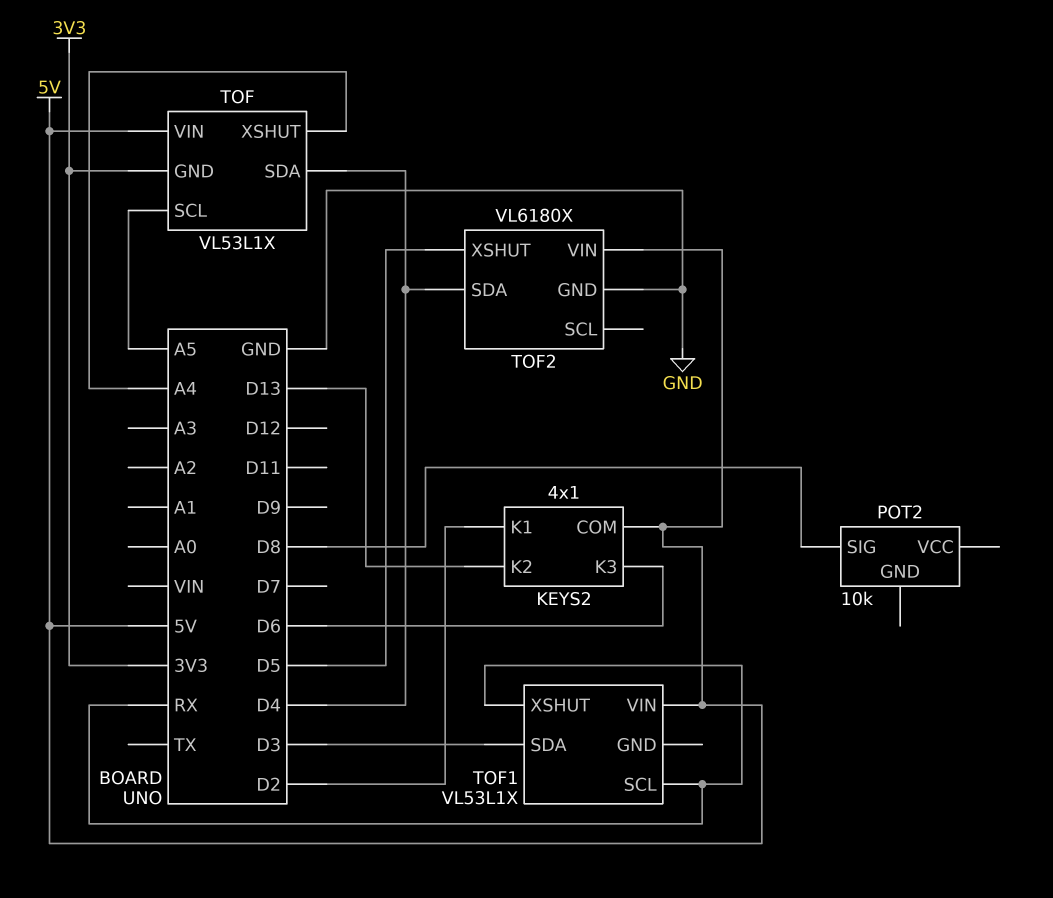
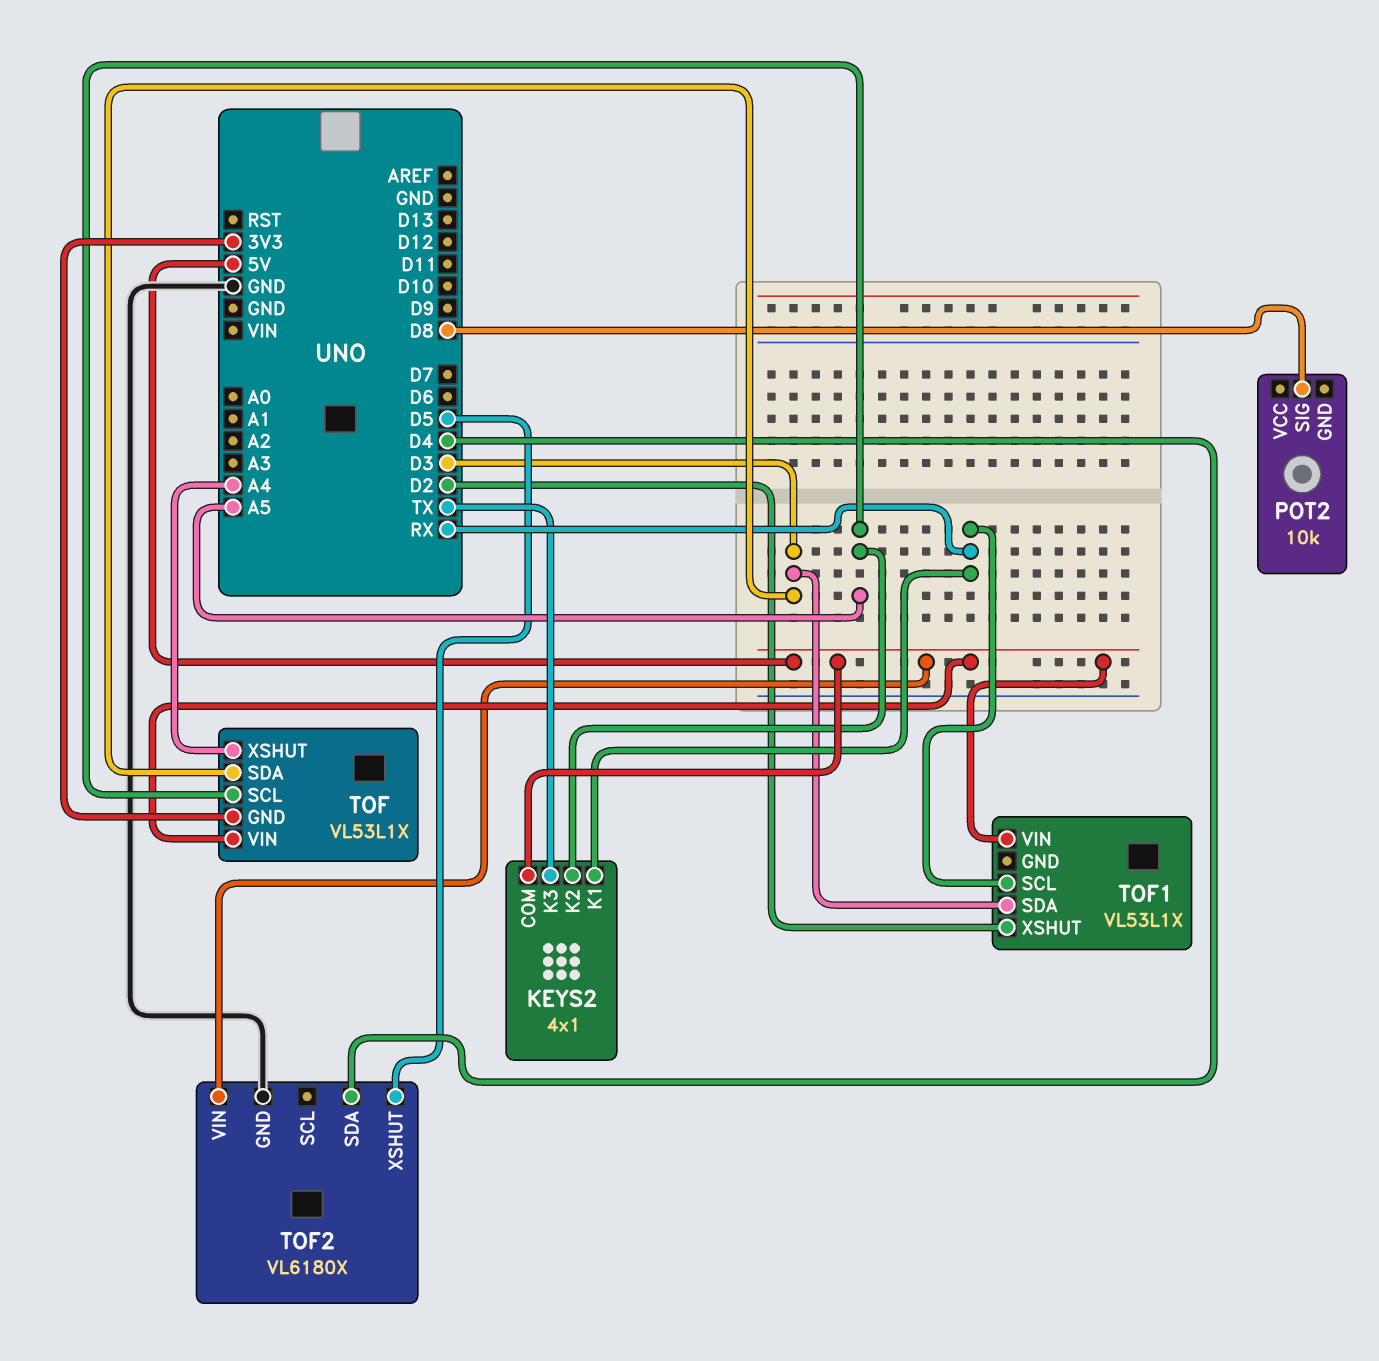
KEYS2 pin K1: D2 -> RX
KEYS2 pin K2: D13 -> A5
KEYS2 pin K3: D6 -> TX
TOF pin SDA: D4 -> D3
TOF1 pin XSHUT: RX -> D2

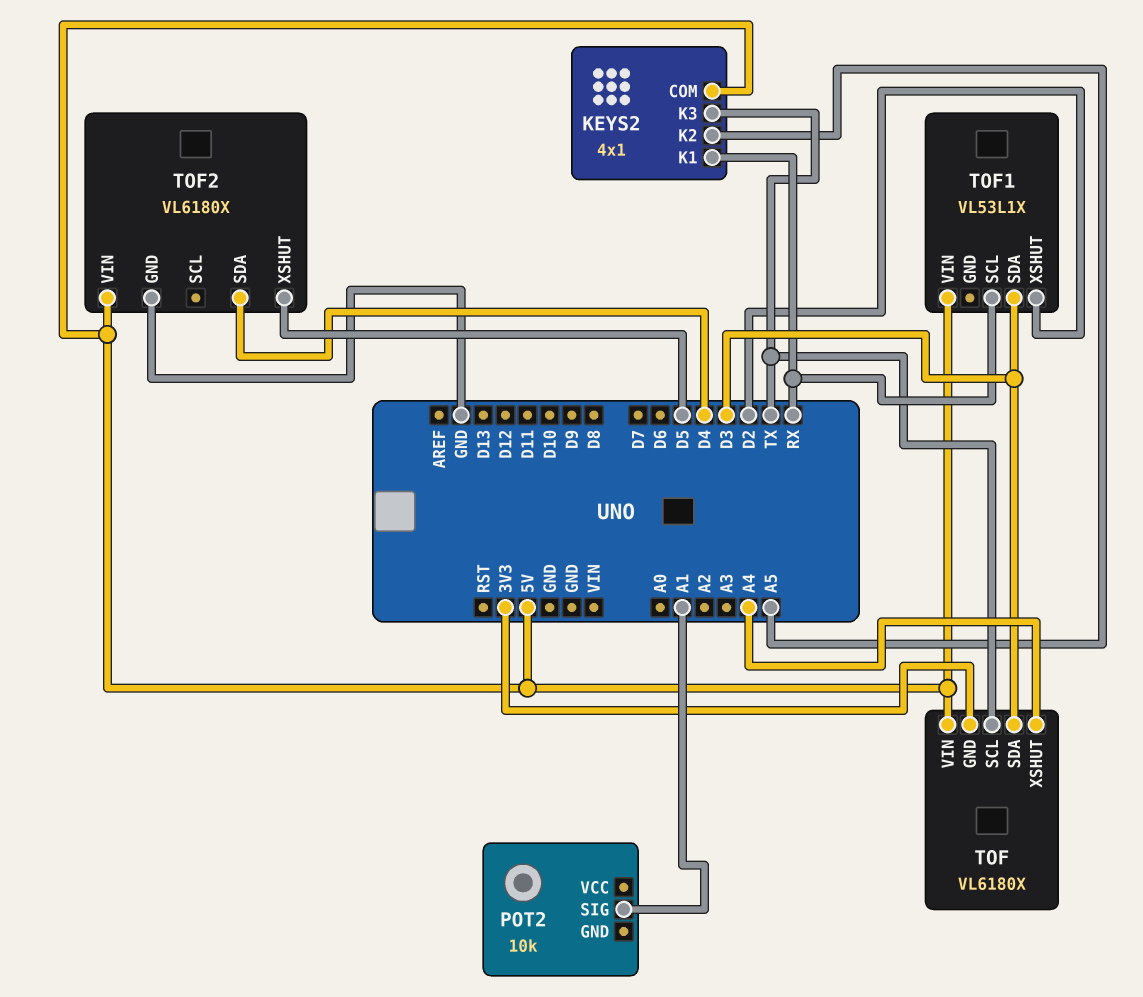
POT2 pin SIG: D8 -> A1
TOF: VL53L1X -> VL6180X
TOF pin SCL: A5 -> TX

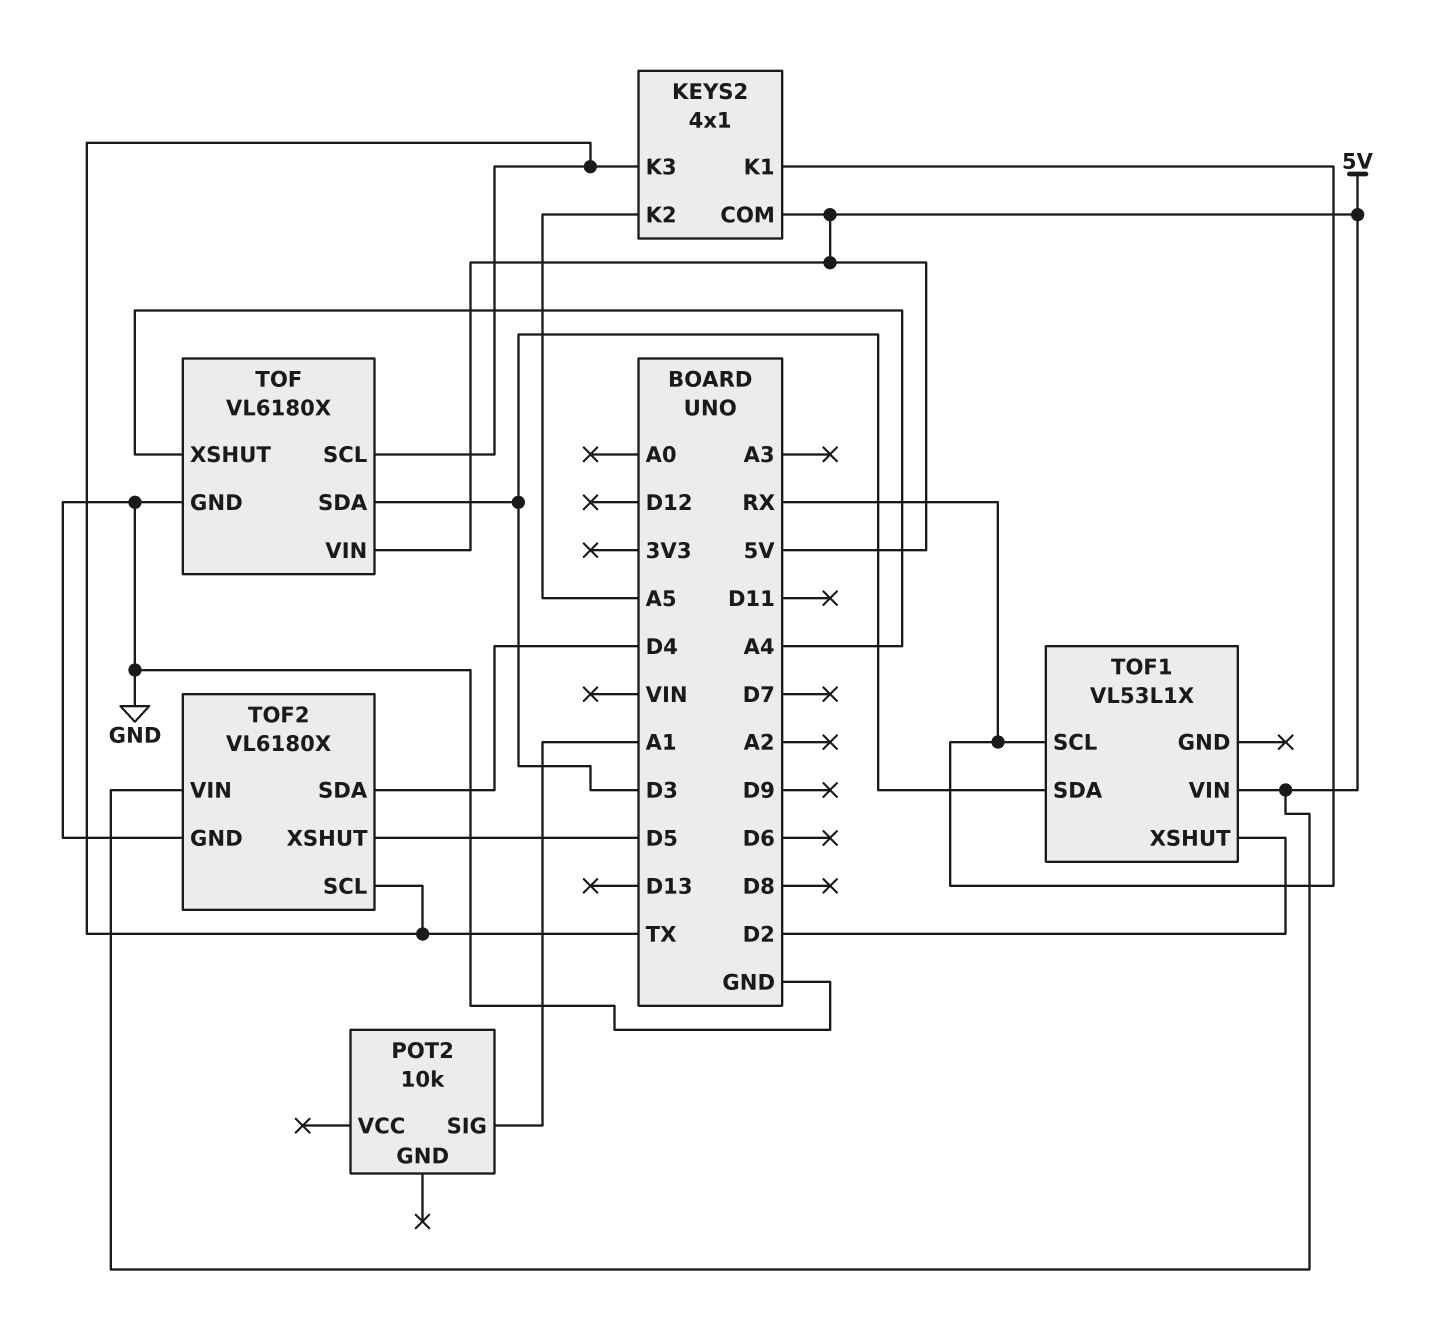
TOF pin GND: 3V3 -> GND
TOF2 pin SCL: none -> TX

